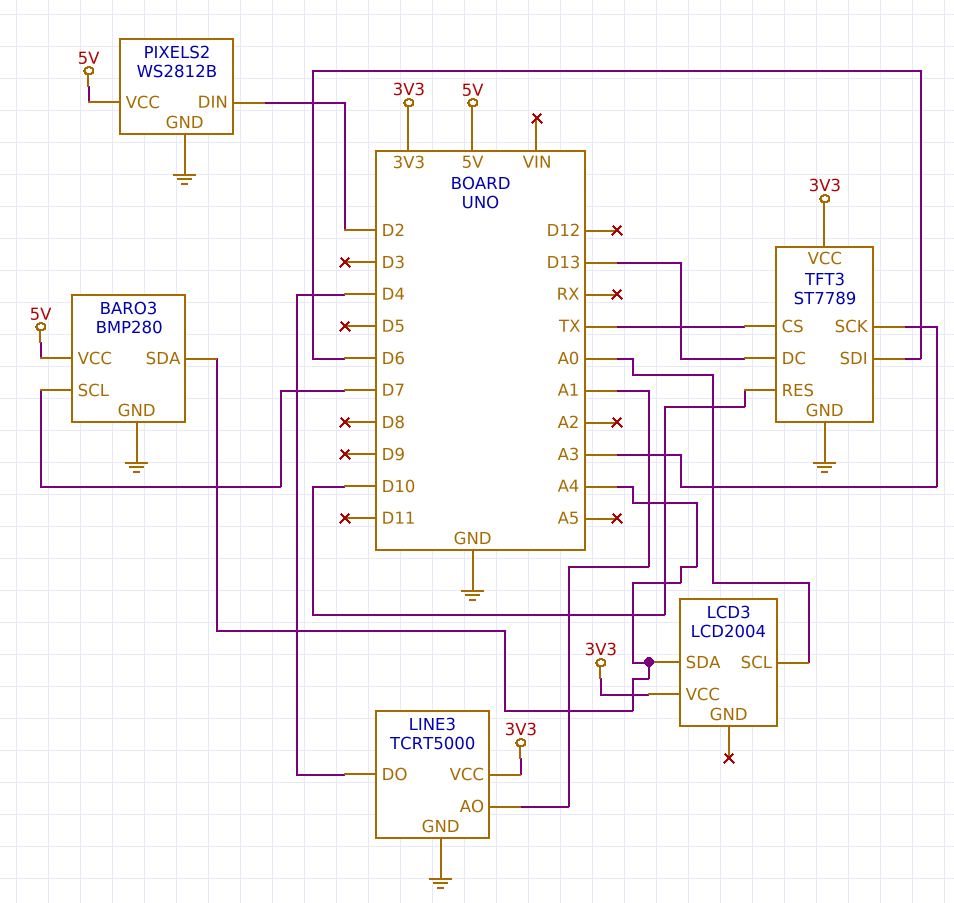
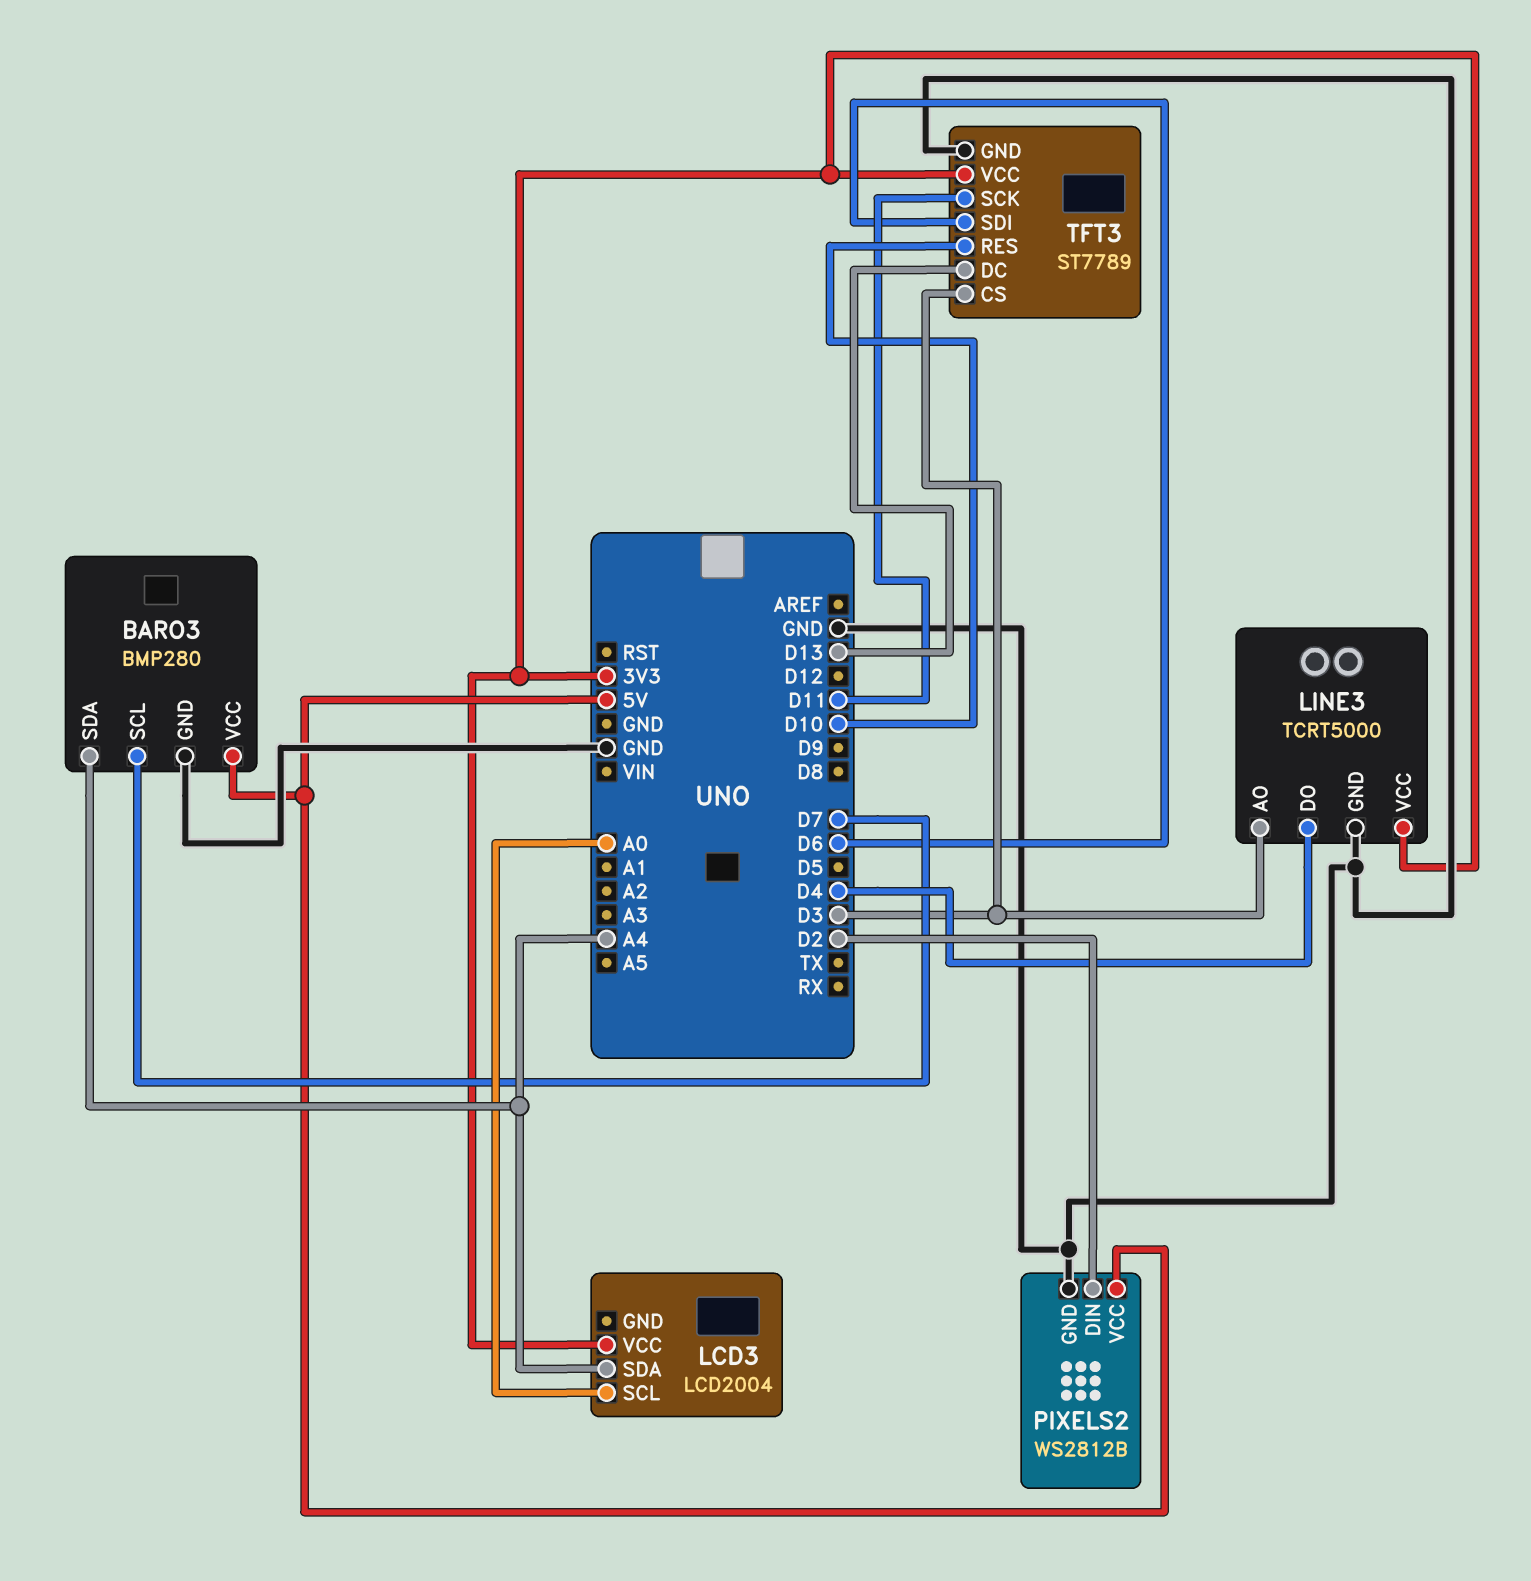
LINE3 pin AO: A1 -> D3
TFT3 pin CS: TX -> D3
TFT3 pin SCK: A3 -> D11

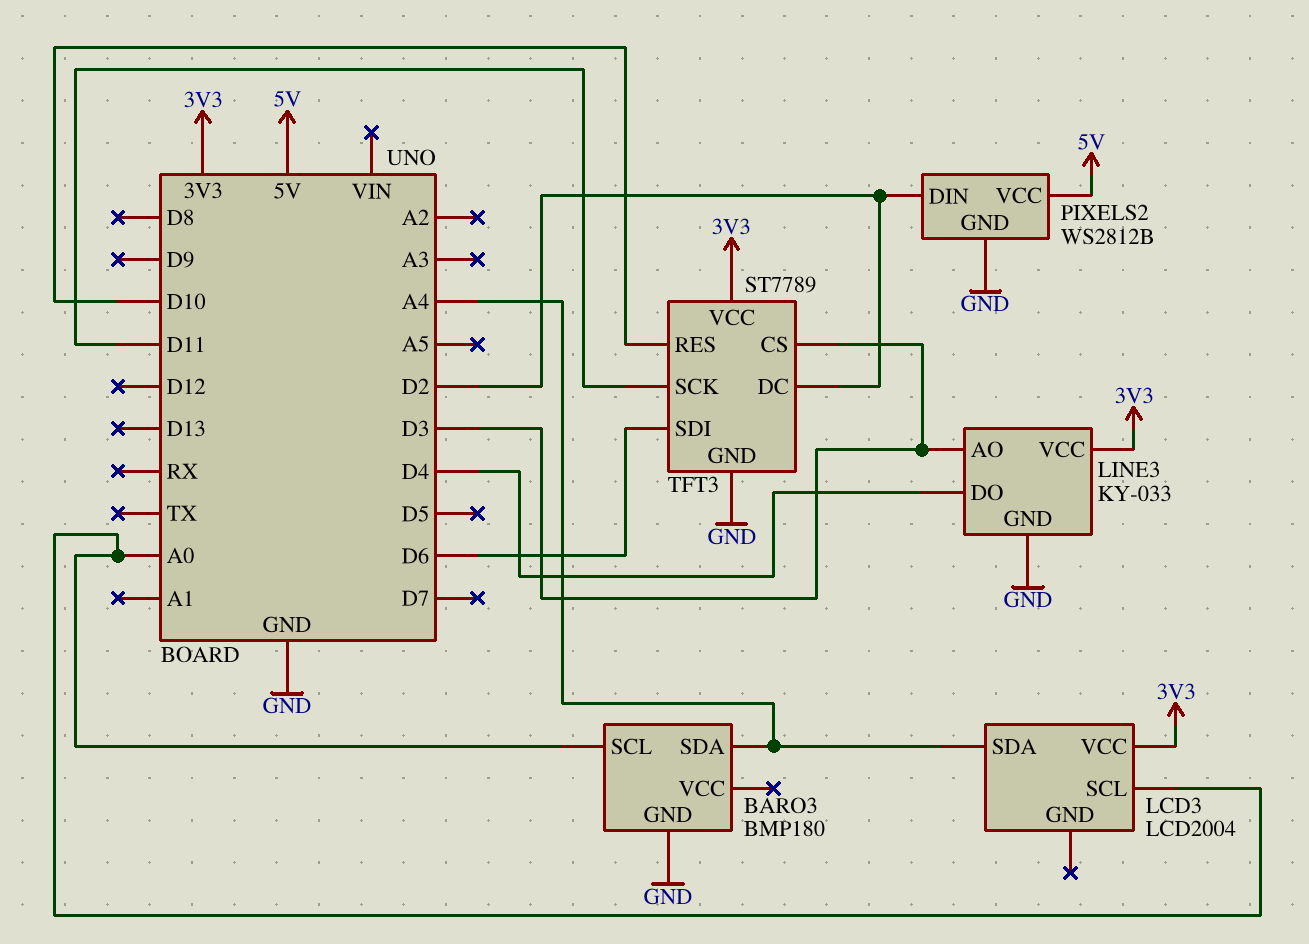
BARO3: BMP280 -> BMP180
BARO3 pin SCL: D7 -> A0
BARO3 pin VCC: 5V -> none
LINE3: TCRT5000 -> KY-033
TFT3 pin DC: D13 -> D2

